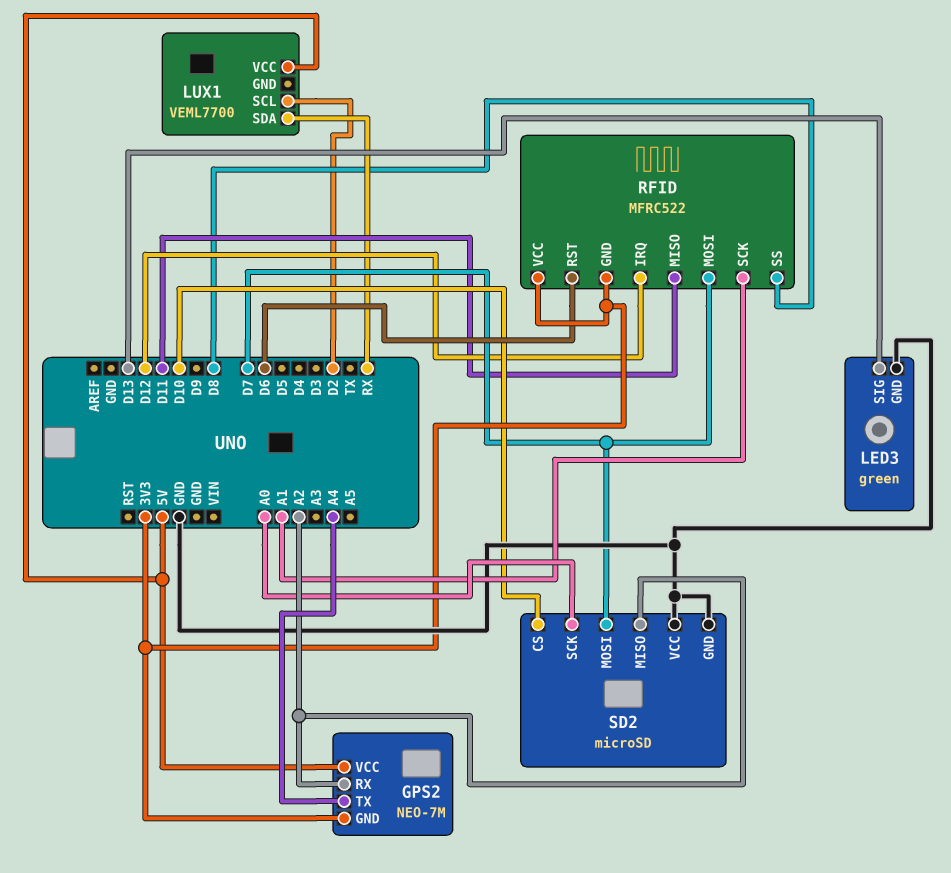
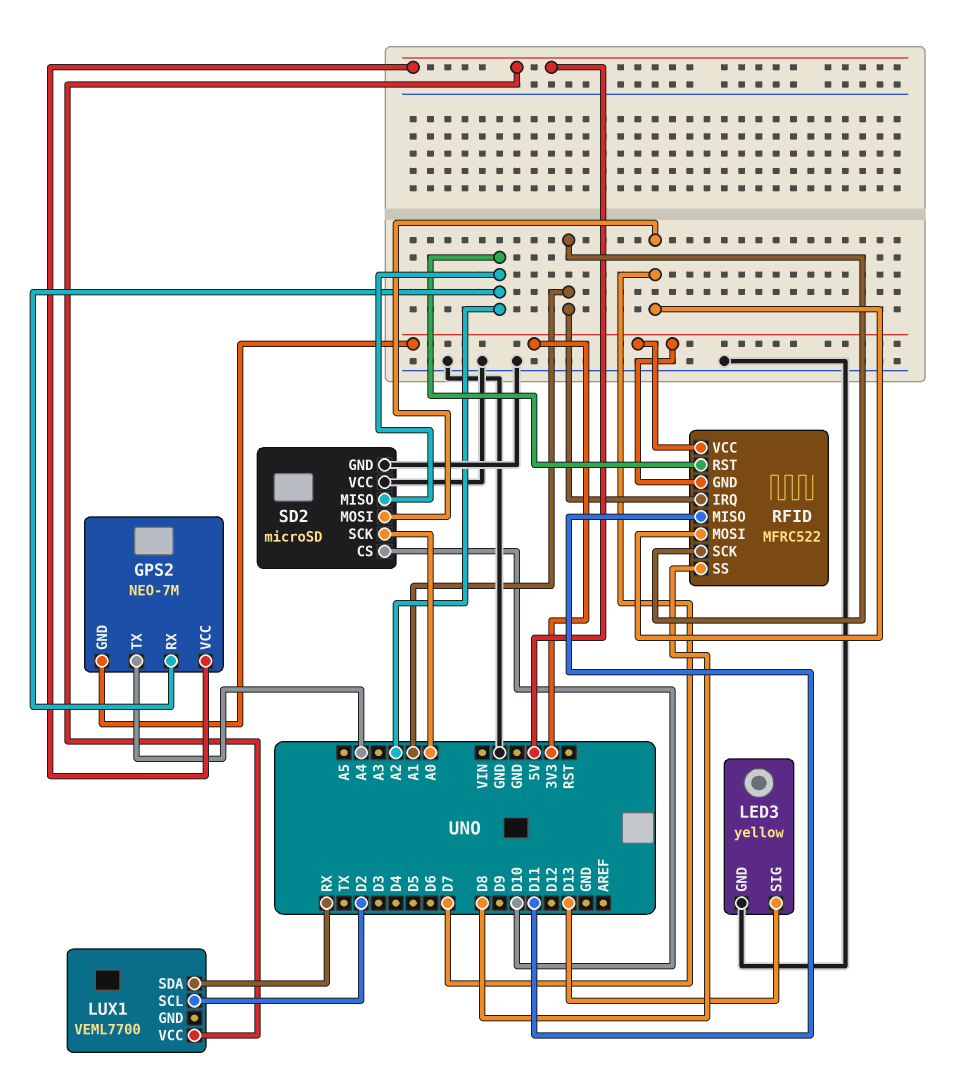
LED3: green -> yellow
RFID pin IRQ: D12 -> A1
RFID pin RST: D6 -> A2

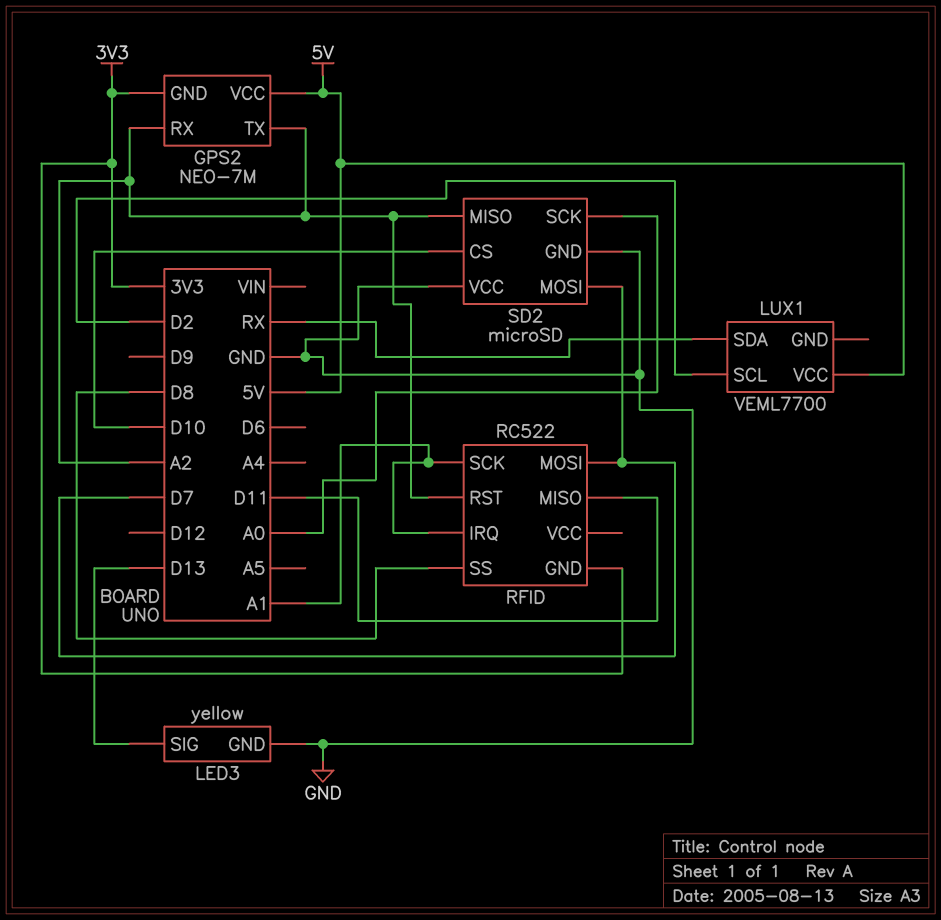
GPS2 pin TX: A4 -> A2
RFID: MFRC522 -> RC522
RFID pin VCC: 3V3 -> none

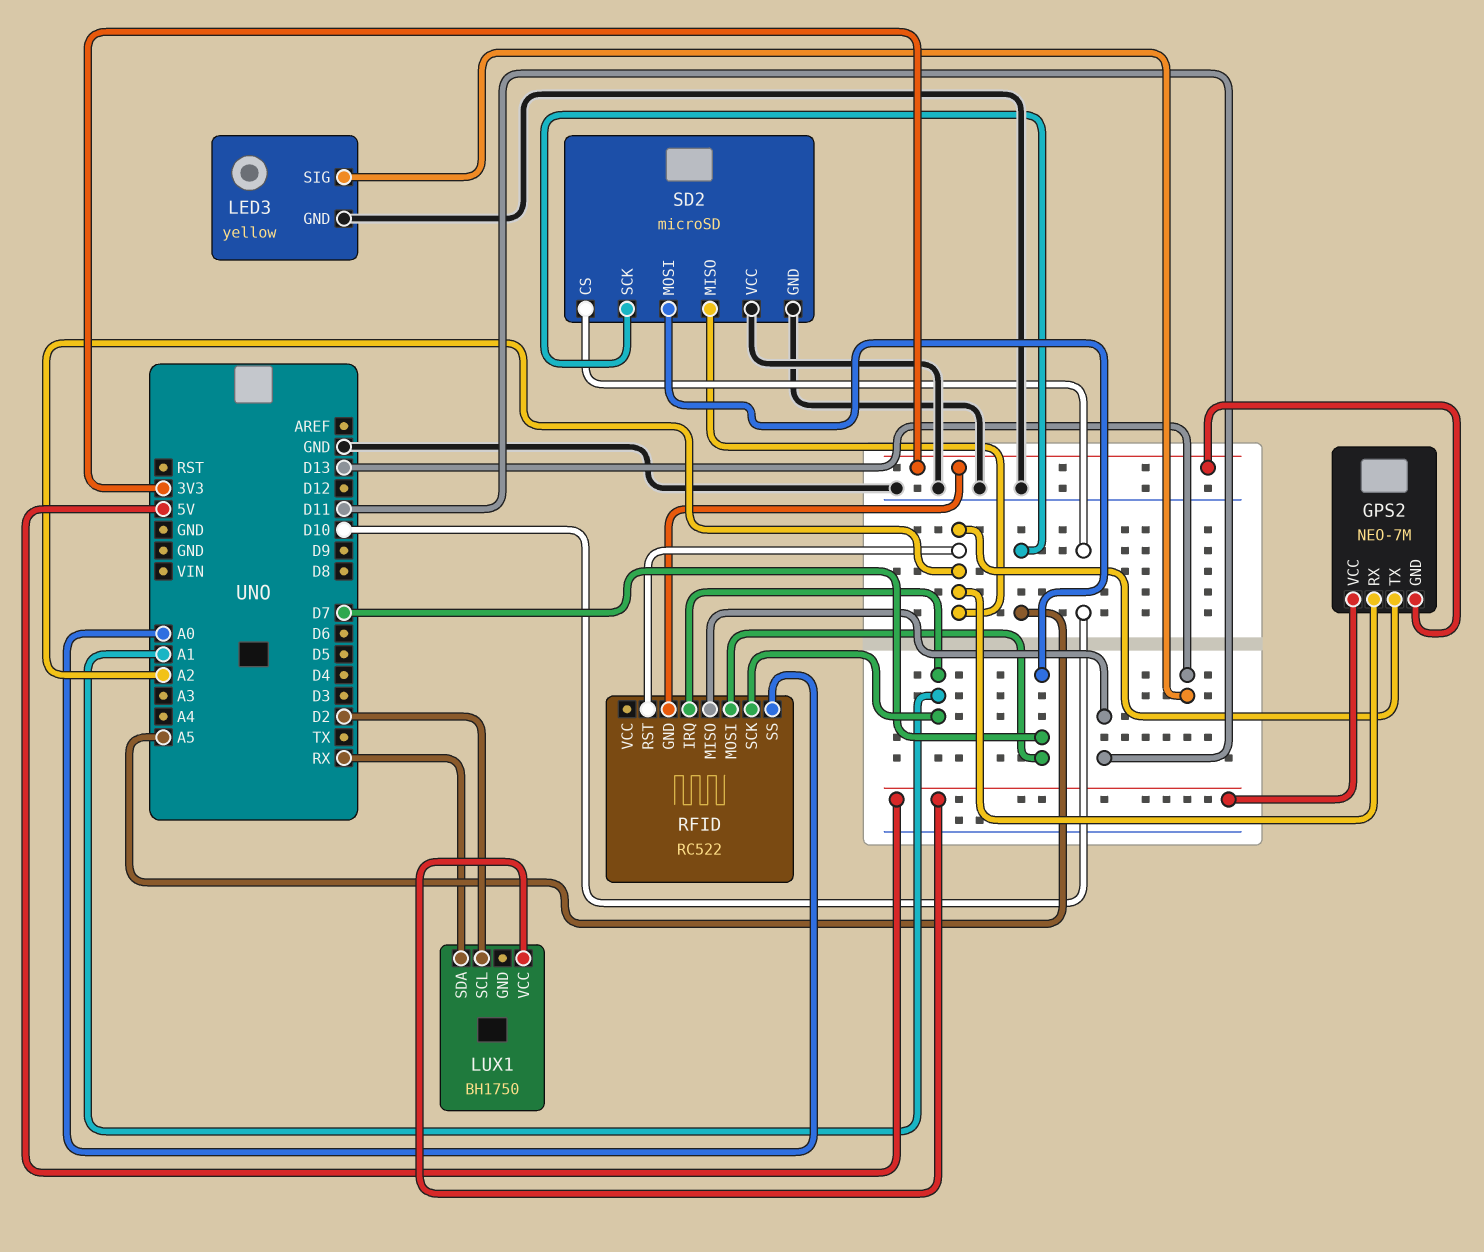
LUX1: VEML7700 -> BH1750
RFID pin SS: D8 -> A0
SD2 pin SCK: A0 -> A5

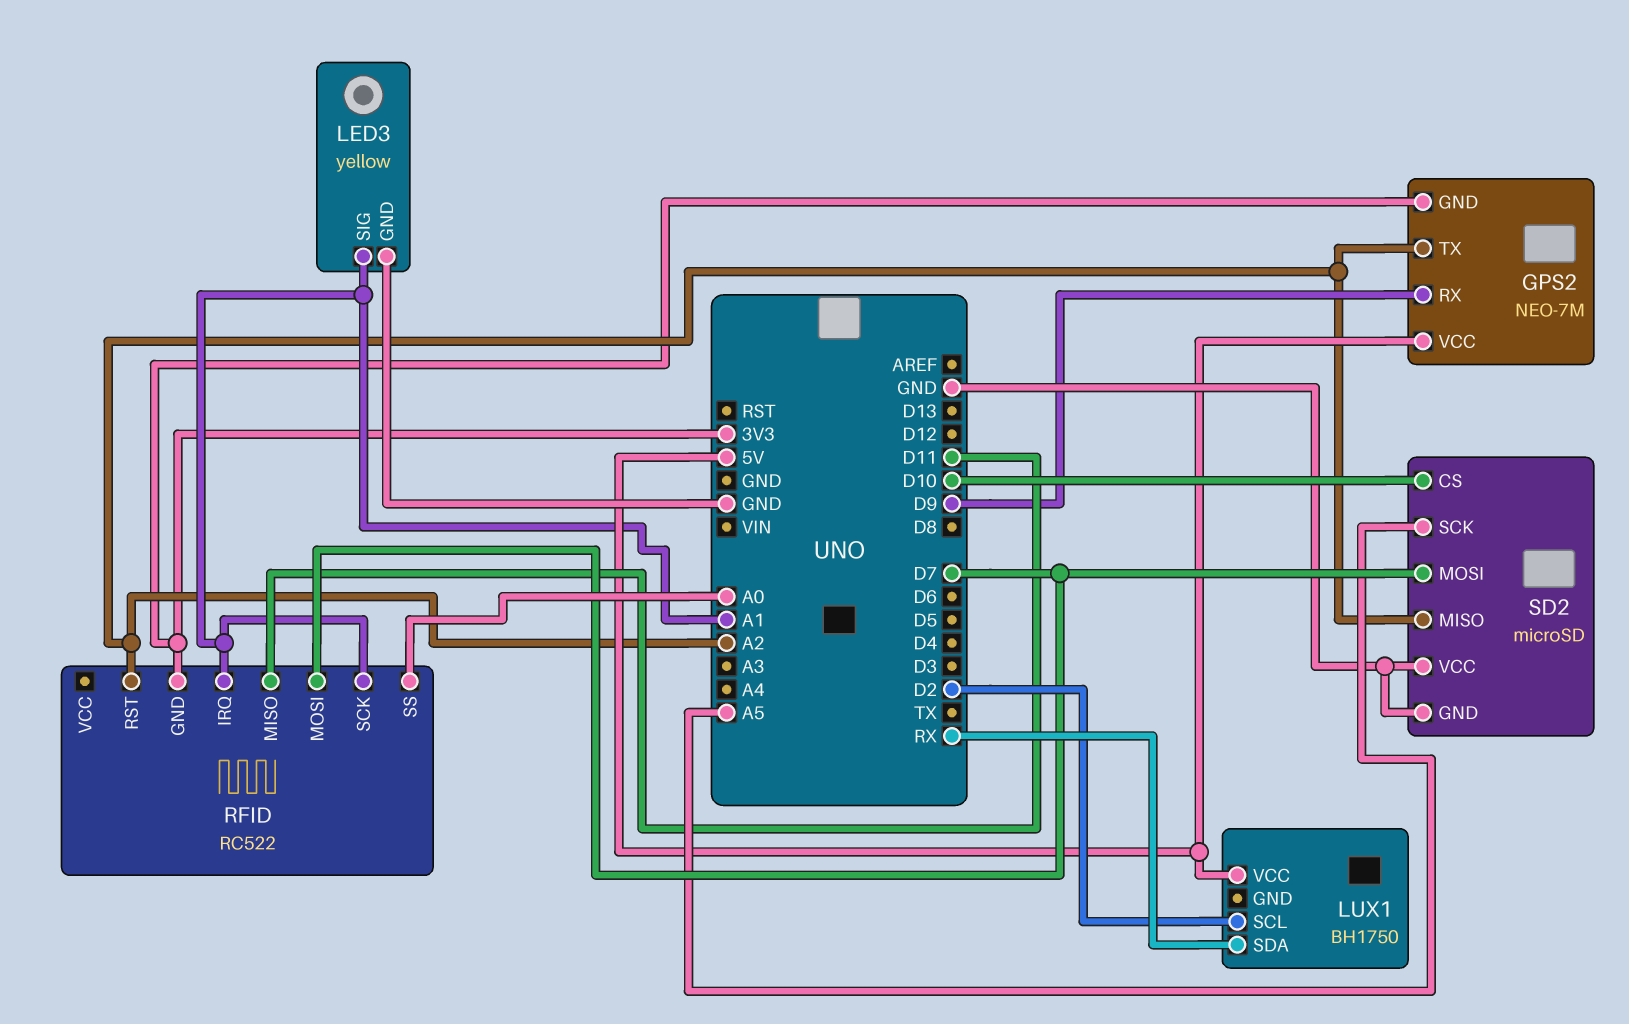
GPS2 pin RX: A2 -> D9
LED3 pin SIG: D13 -> A1

